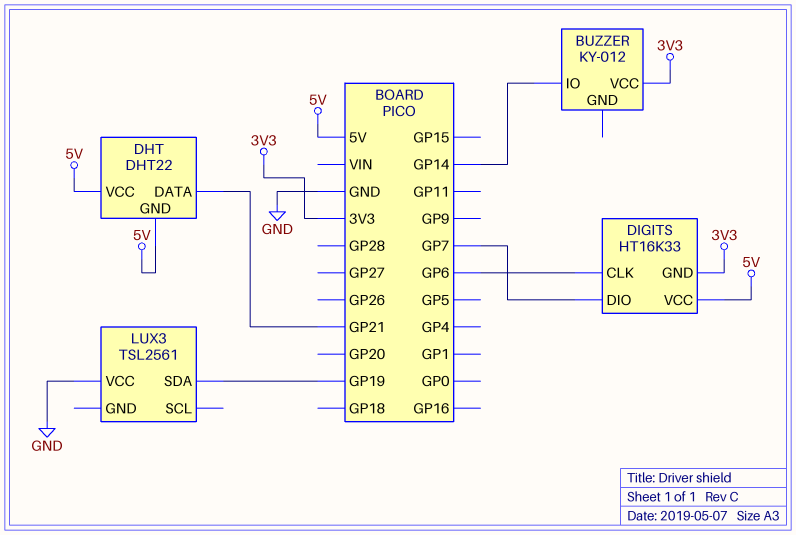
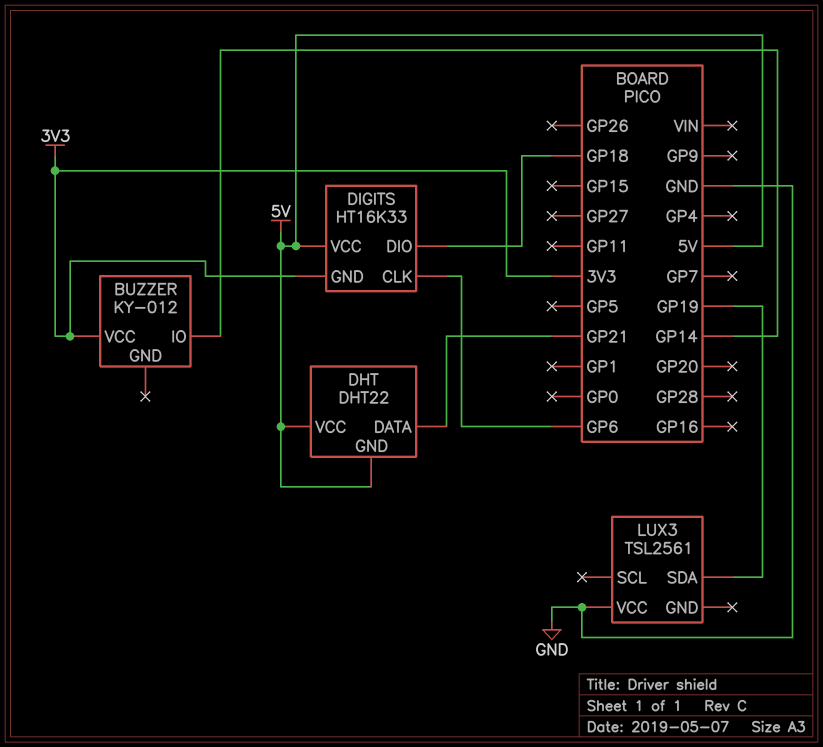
DIGITS pin DIO: GP7 -> GP18

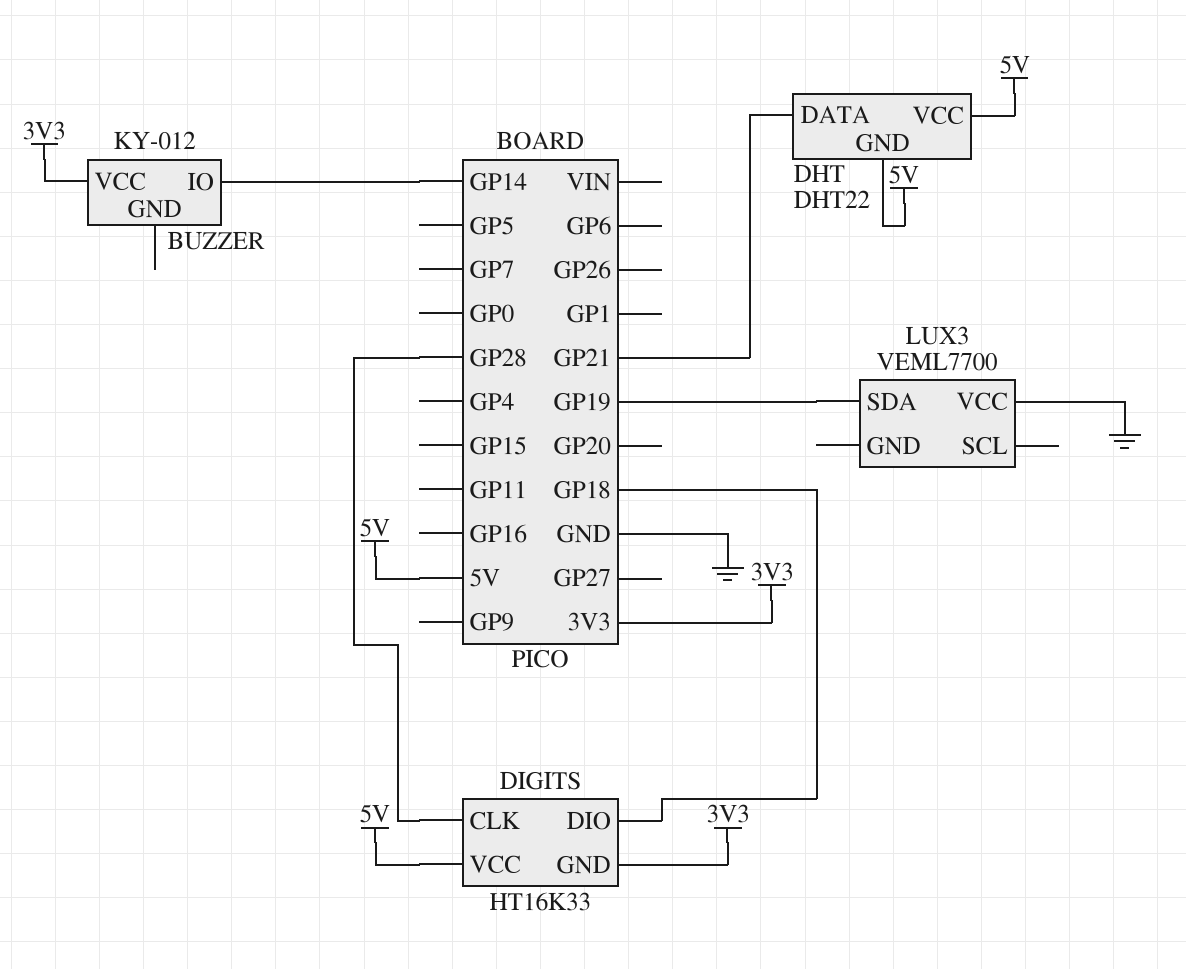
DIGITS pin CLK: GP6 -> GP28
LUX3: TSL2561 -> VEML7700

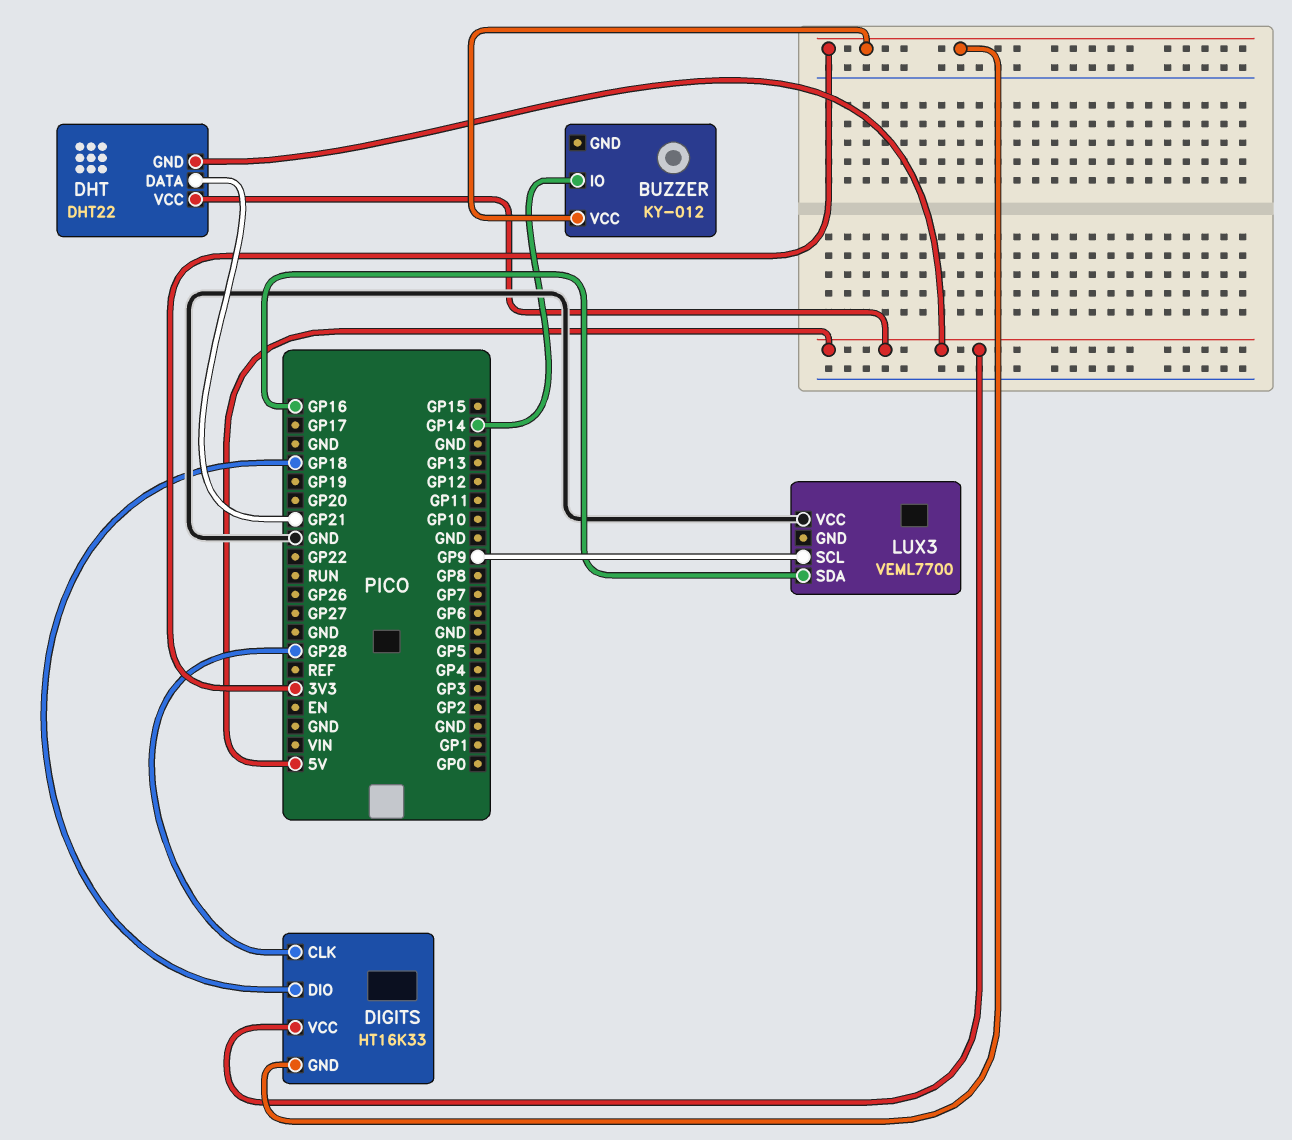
LUX3 pin SCL: none -> GP9
LUX3 pin SDA: GP19 -> GP16

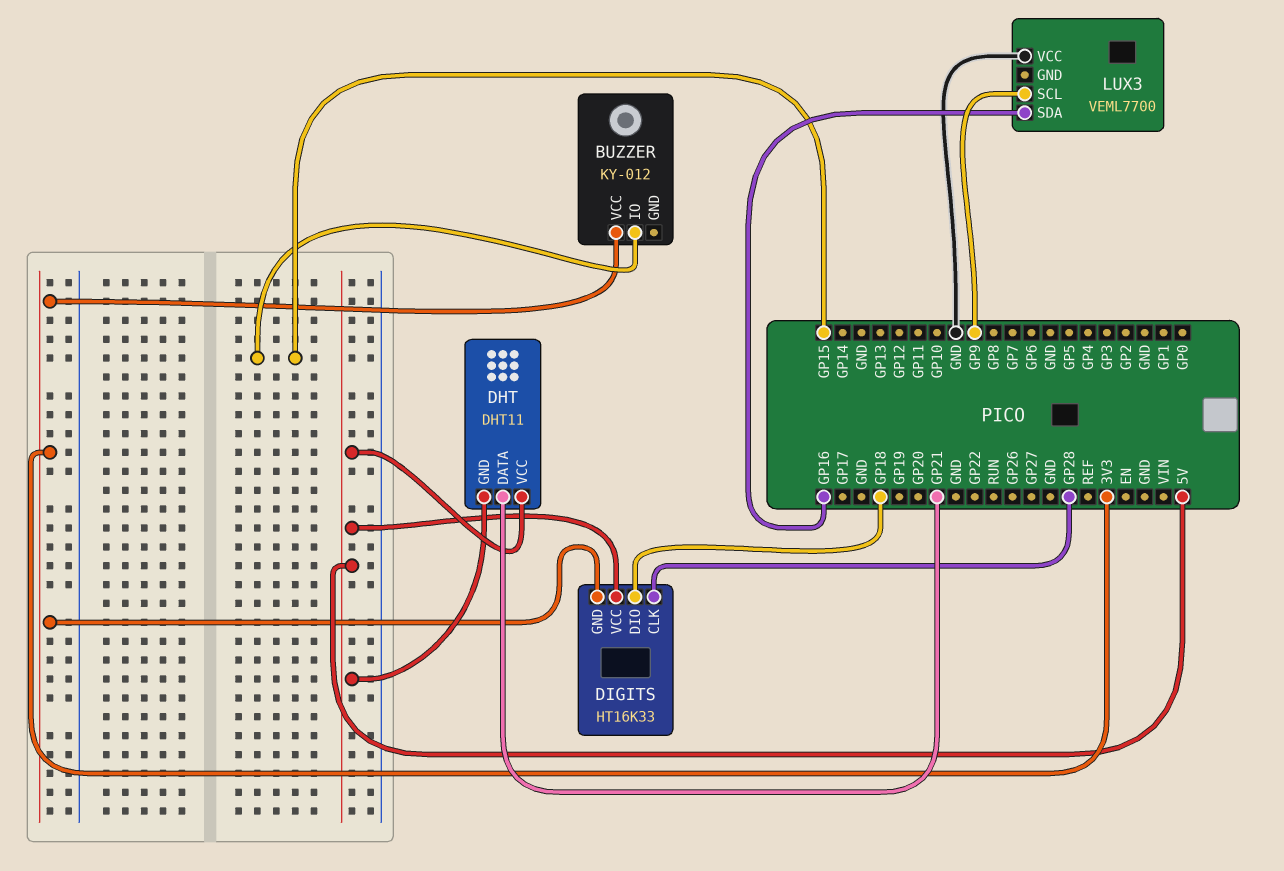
BUZZER pin IO: GP14 -> GP15
DHT: DHT22 -> DHT11

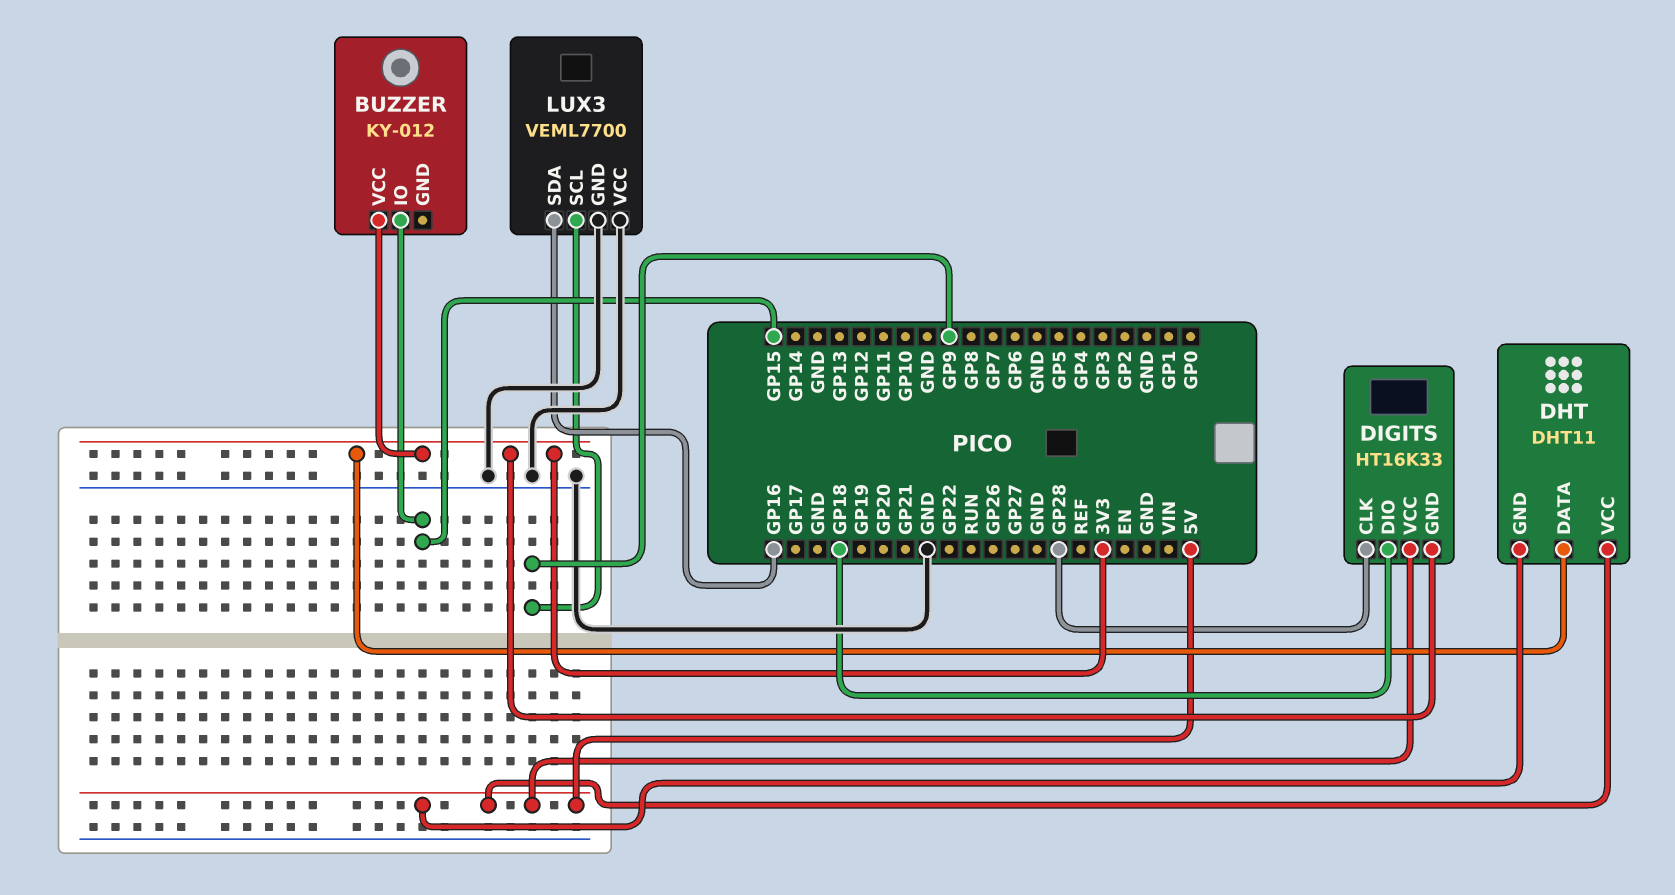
DHT pin DATA: GP21 -> 3V3
LUX3 pin GND: none -> GND

